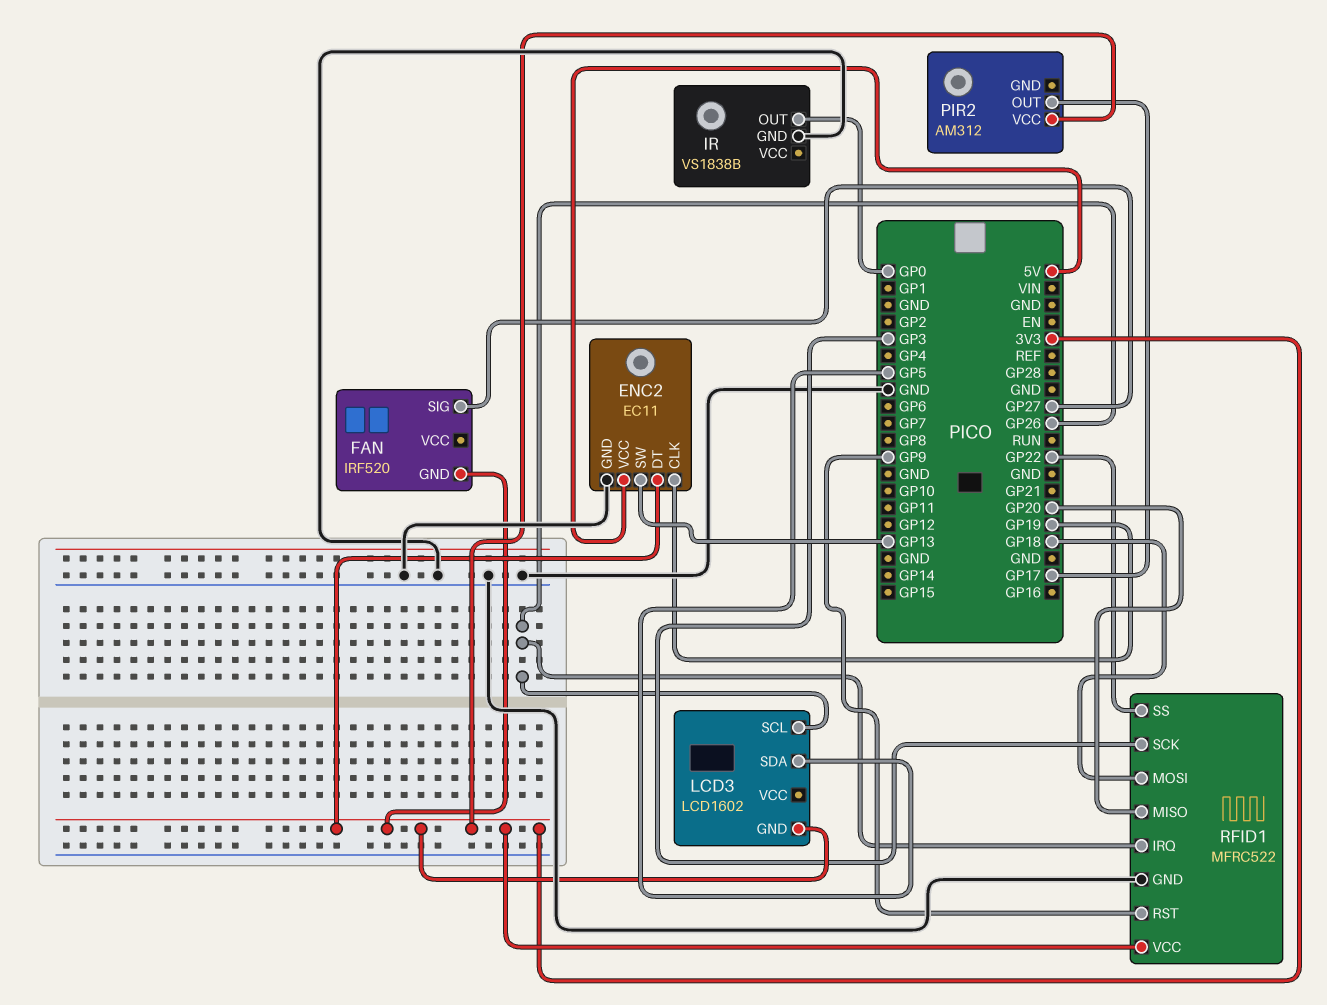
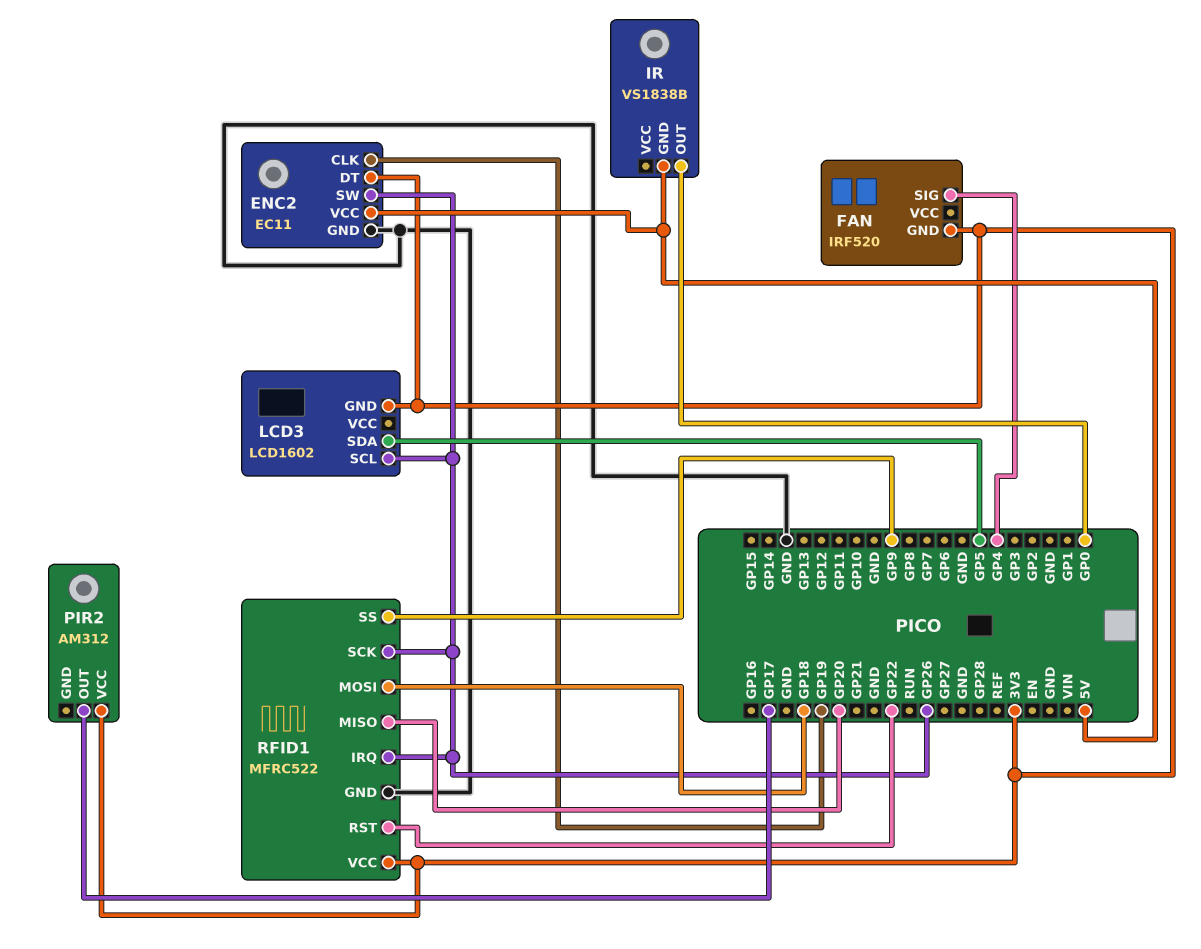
ENC2 pin SW: GP13 -> GP26
FAN pin SIG: GP27 -> GP4
IR pin GND: GND -> 5V
RFID1 pin RST: GP9 -> GP22
RFID1 pin SCK: GP3 -> GP26
RFID1 pin SS: GP22 -> GP9

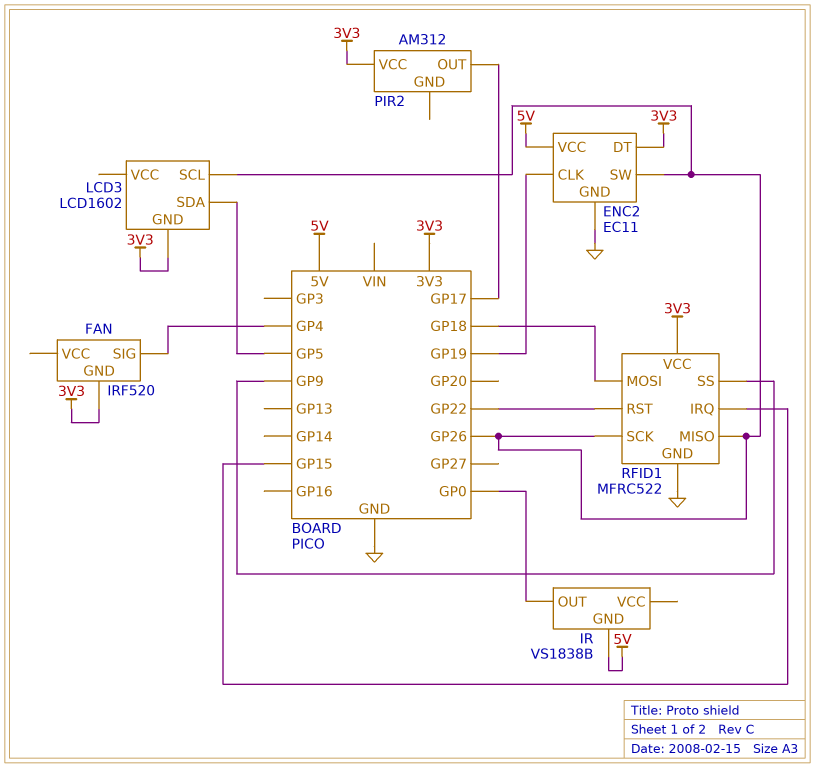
RFID1 pin IRQ: GP26 -> GP15
RFID1 pin MISO: GP20 -> GP26

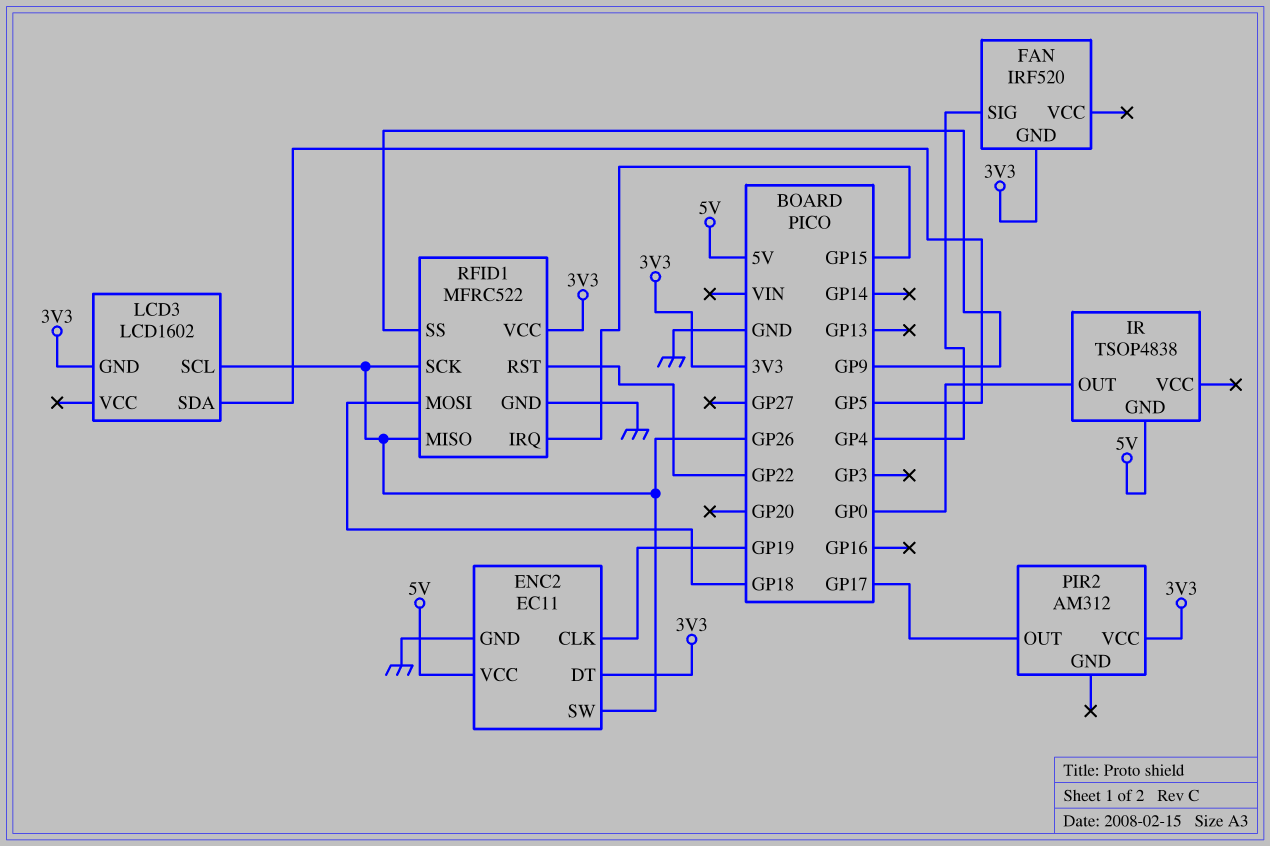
IR: VS1838B -> TSOP4838

